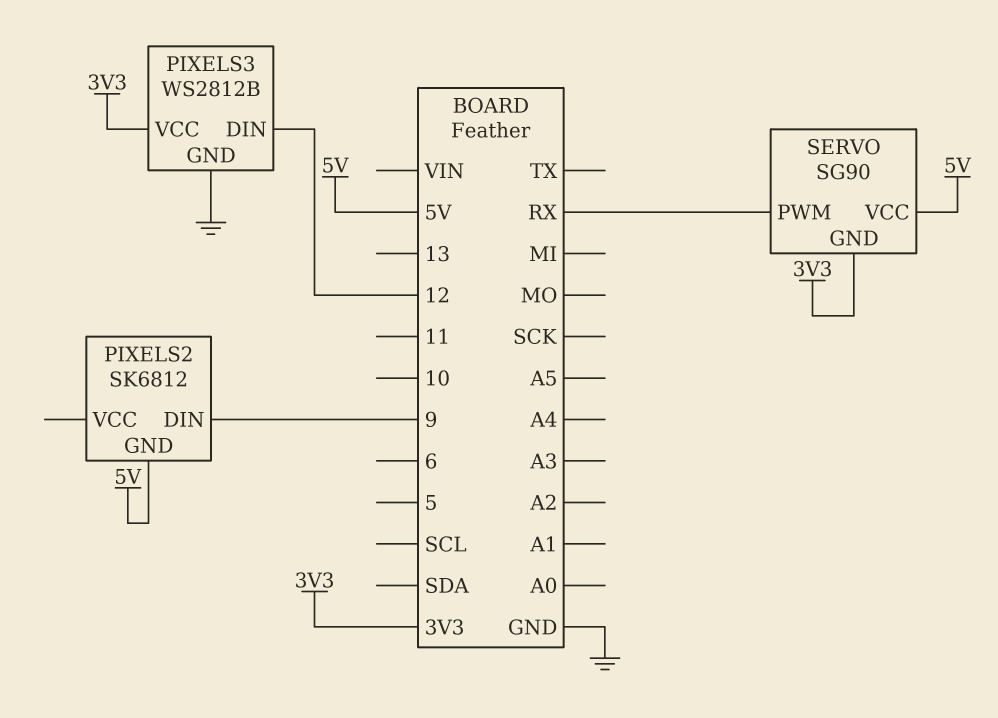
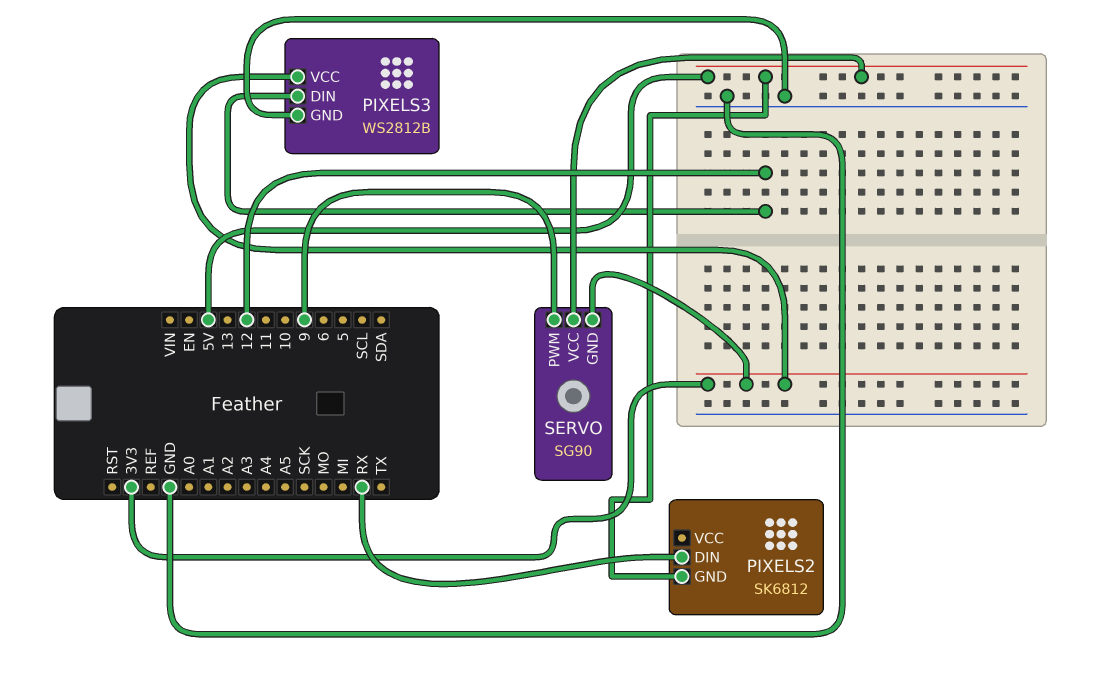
PIXELS2 pin DIN: 9 -> RX
SERVO pin PWM: RX -> 9

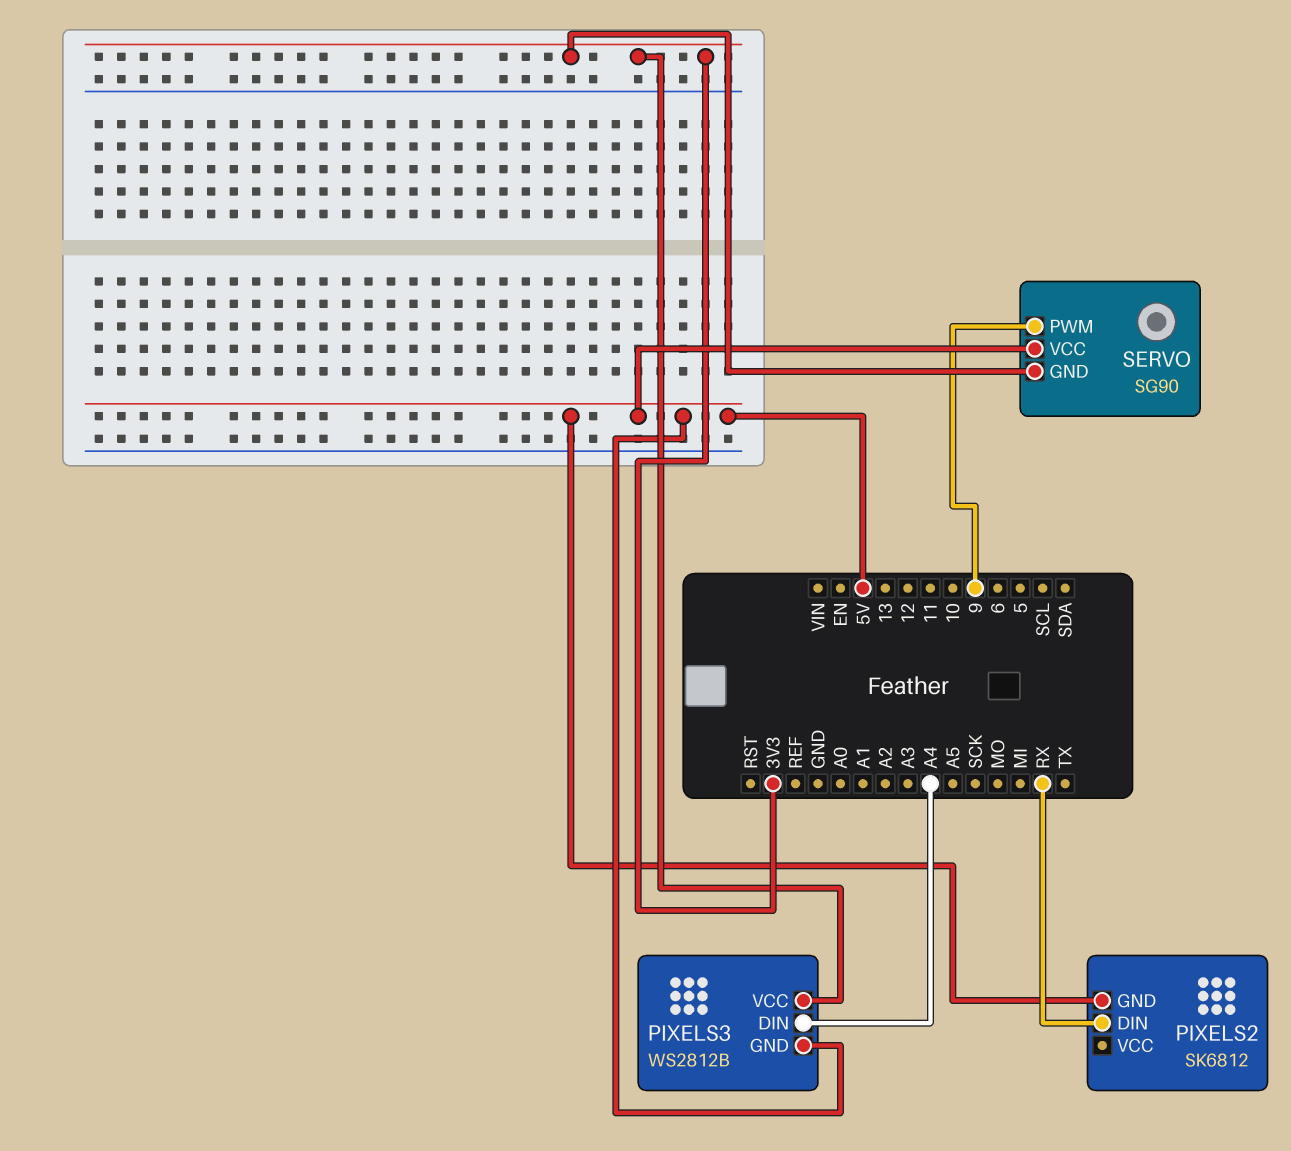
PIXELS3 pin DIN: 12 -> A4
PIXELS3 pin GND: GND -> 5V

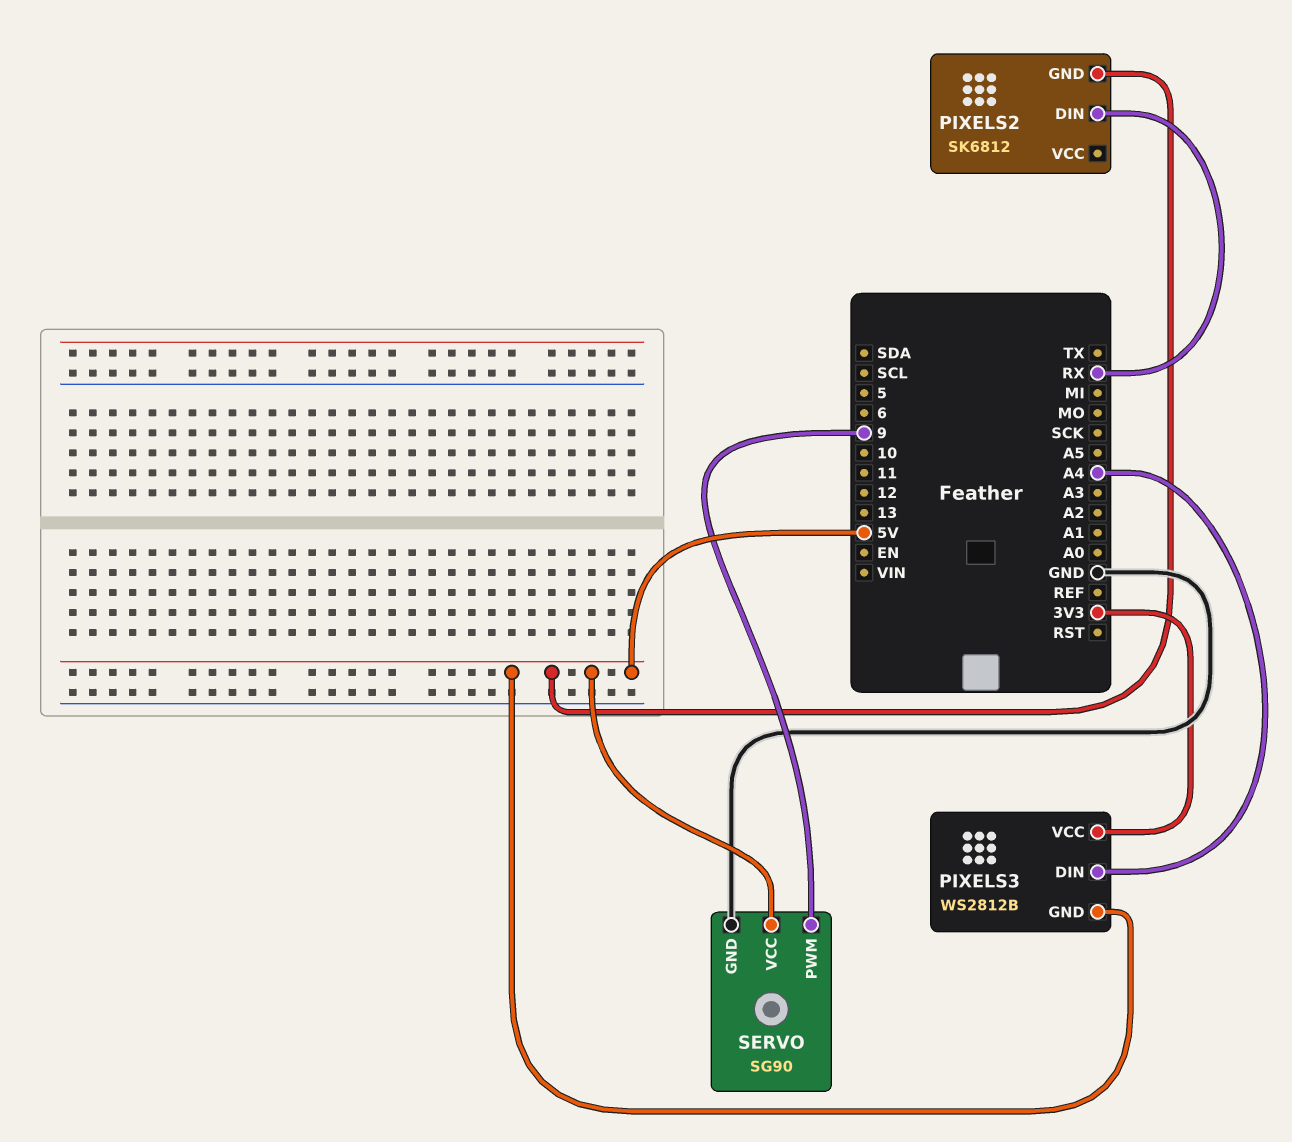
SERVO pin GND: 3V3 -> GND

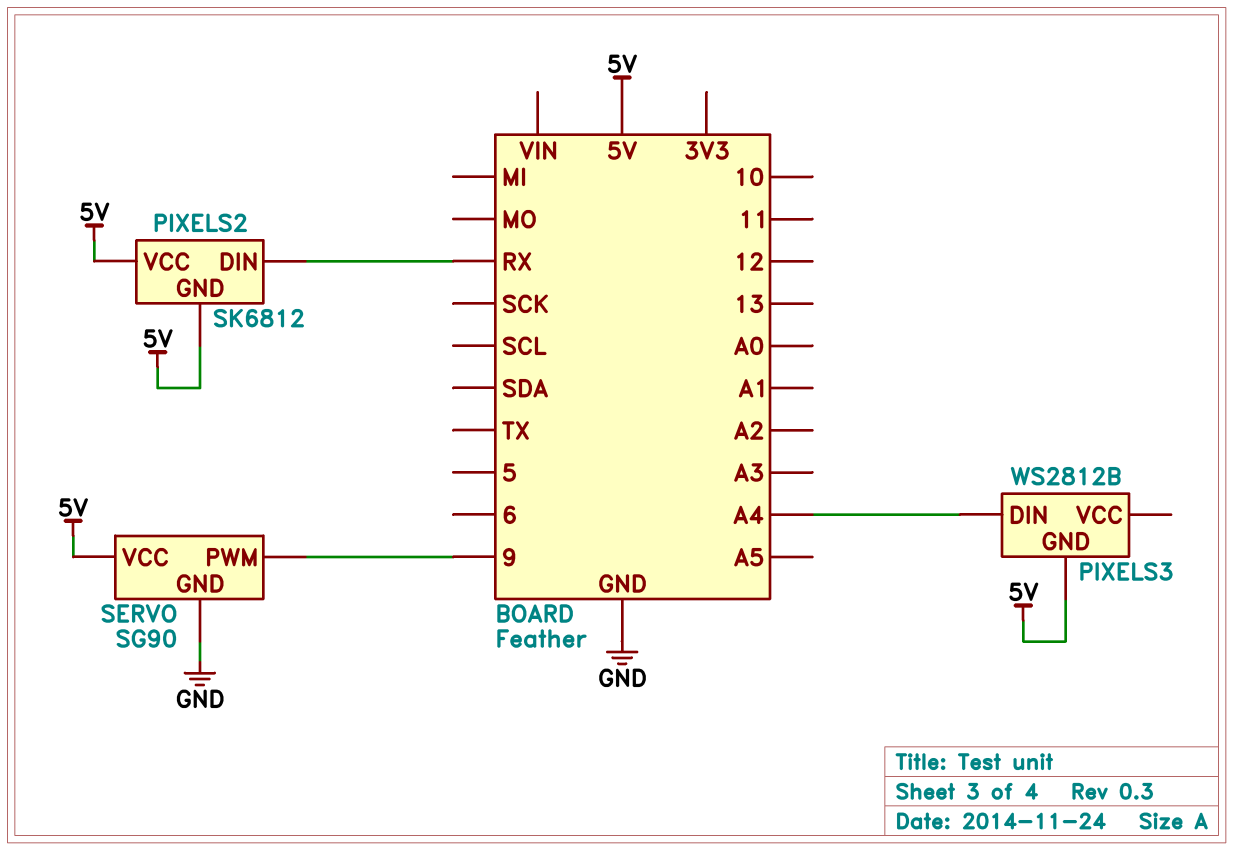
PIXELS2 pin VCC: none -> 5V
PIXELS3 pin VCC: 3V3 -> none

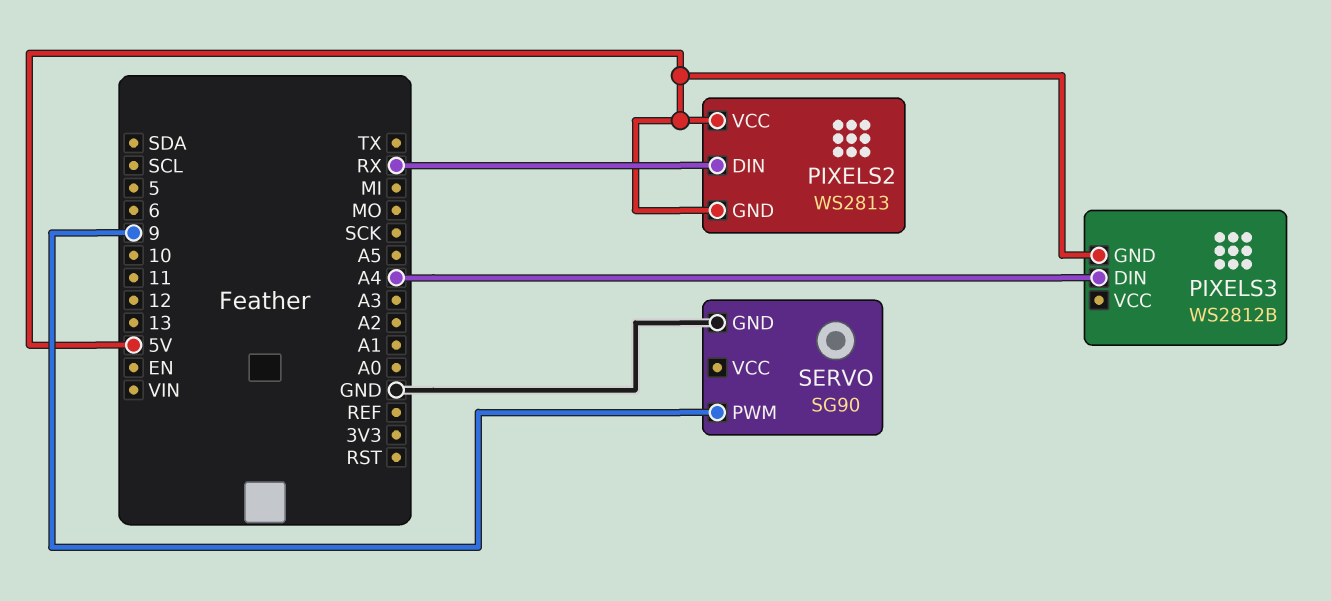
PIXELS2: SK6812 -> WS2813
SERVO pin VCC: 5V -> none

